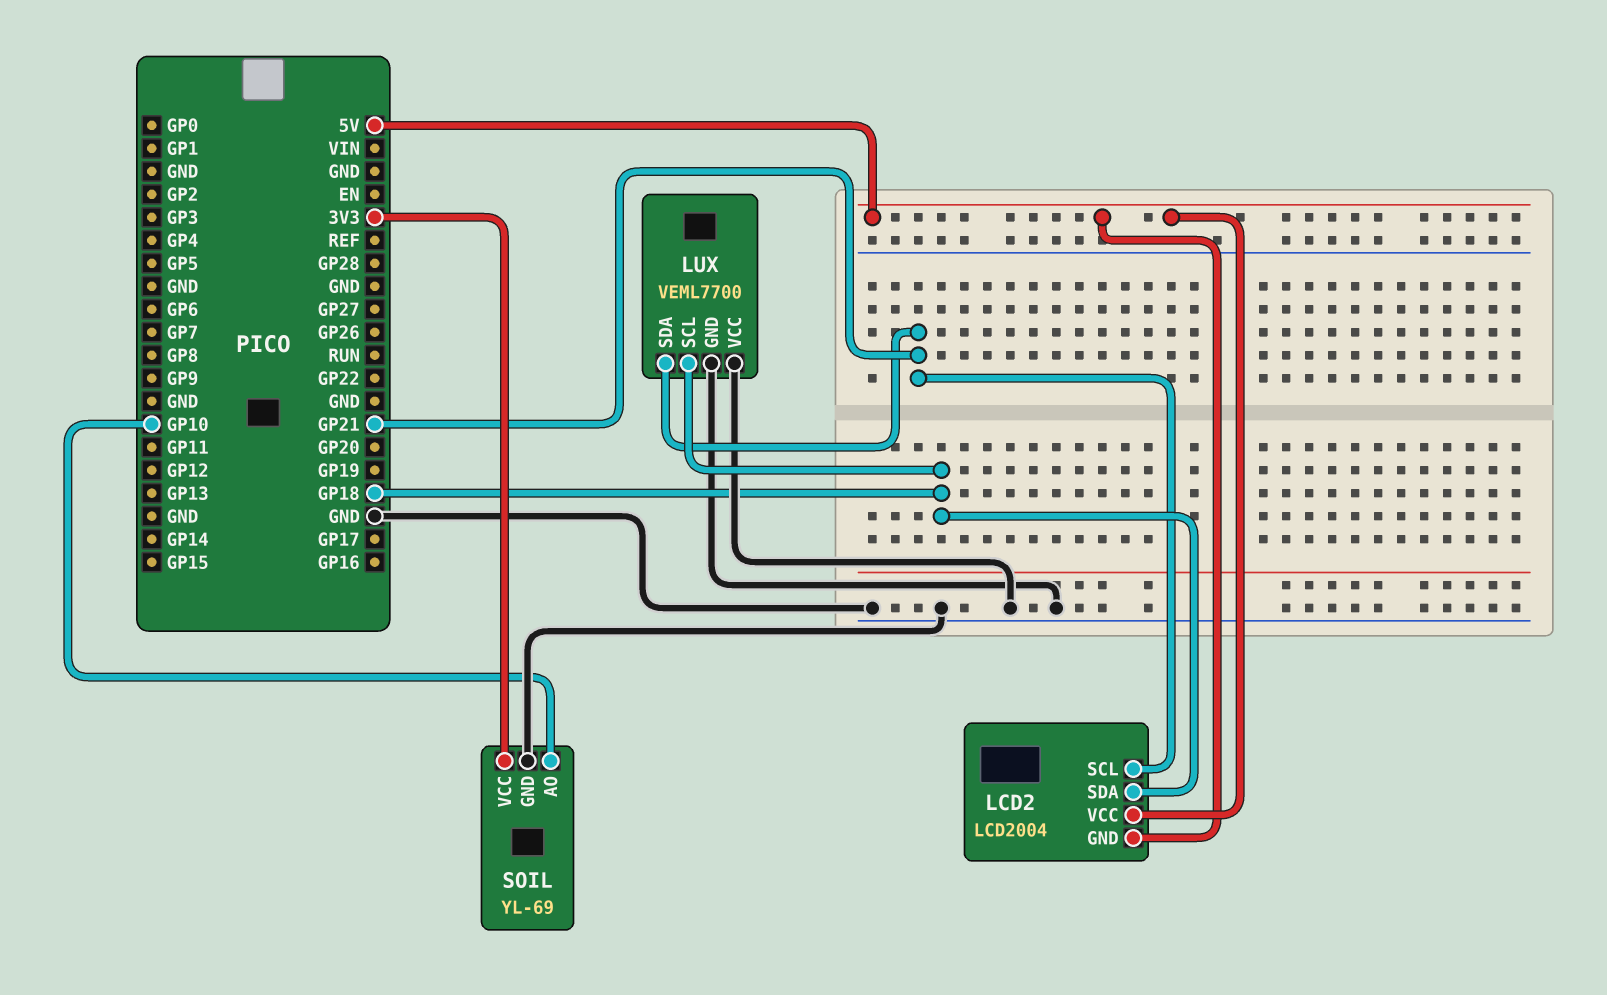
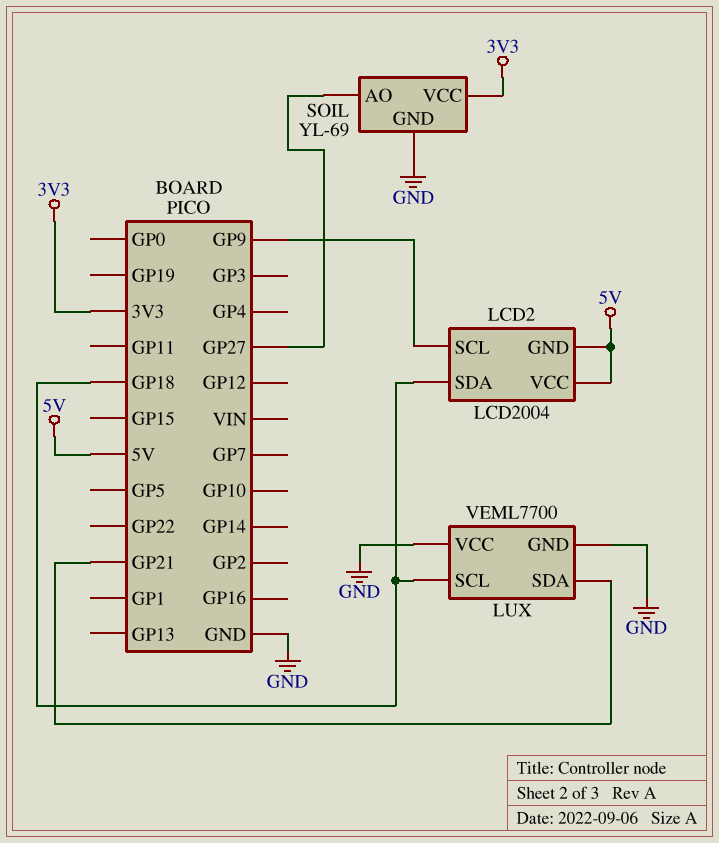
LCD2 pin SCL: GP21 -> GP9
SOIL pin AO: GP10 -> GP27

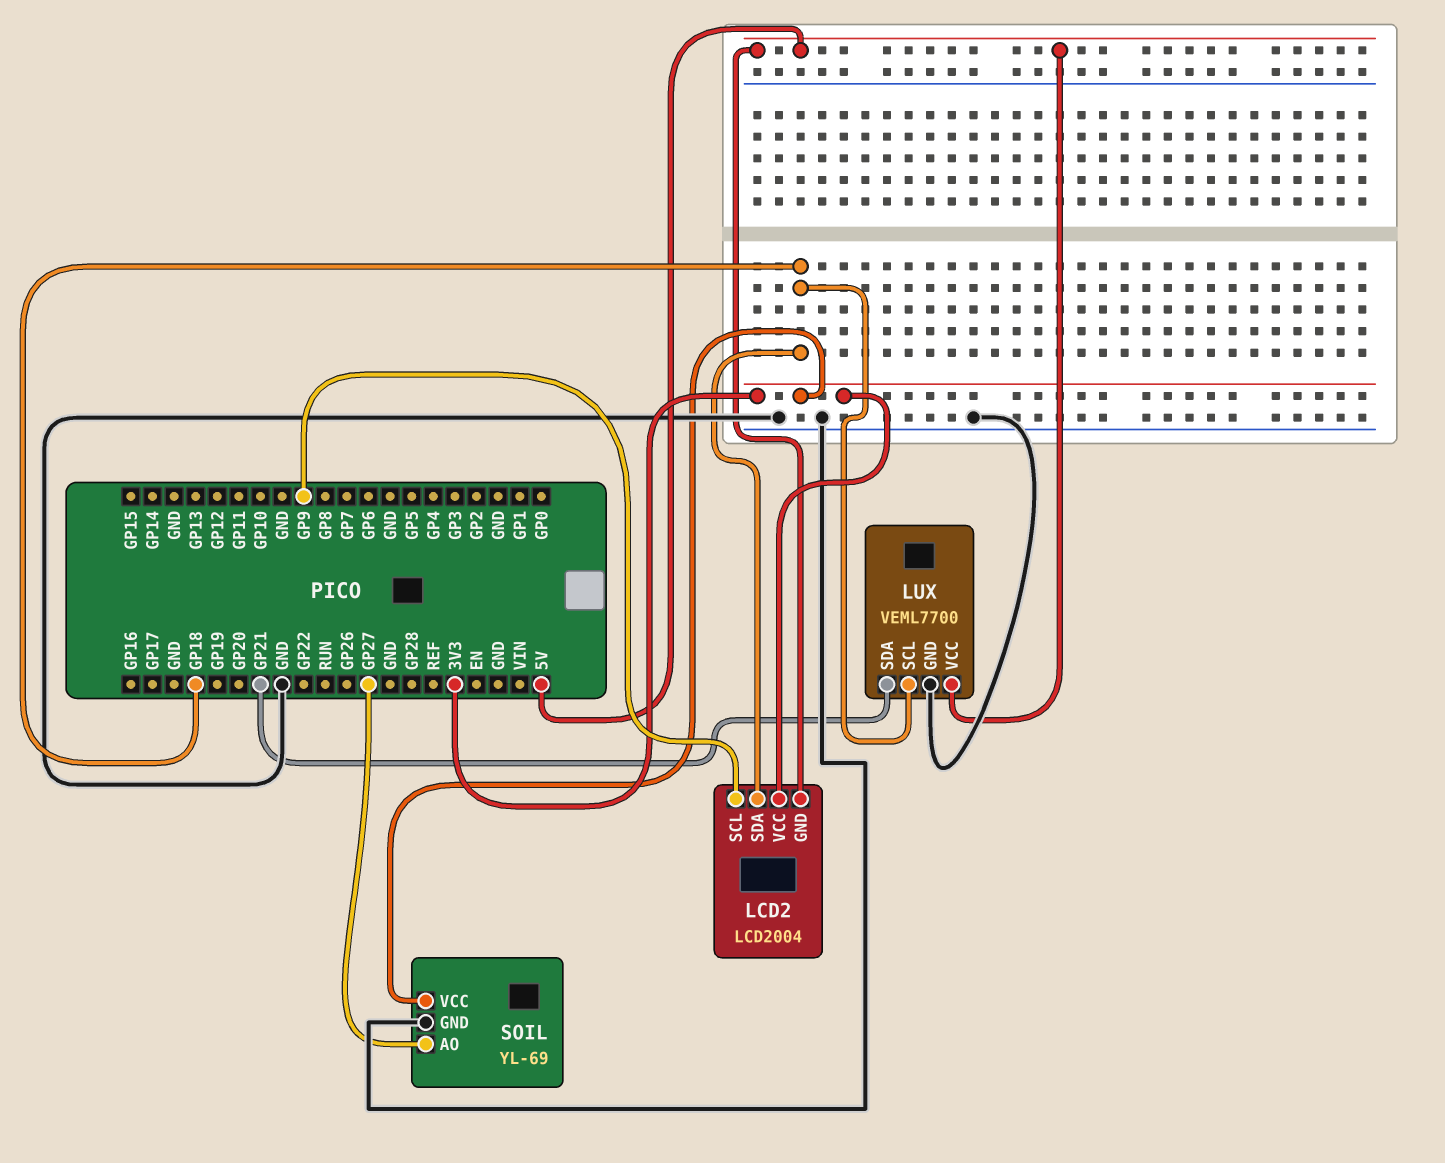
LCD2 pin VCC: 5V -> 3V3
LUX pin VCC: GND -> 5V

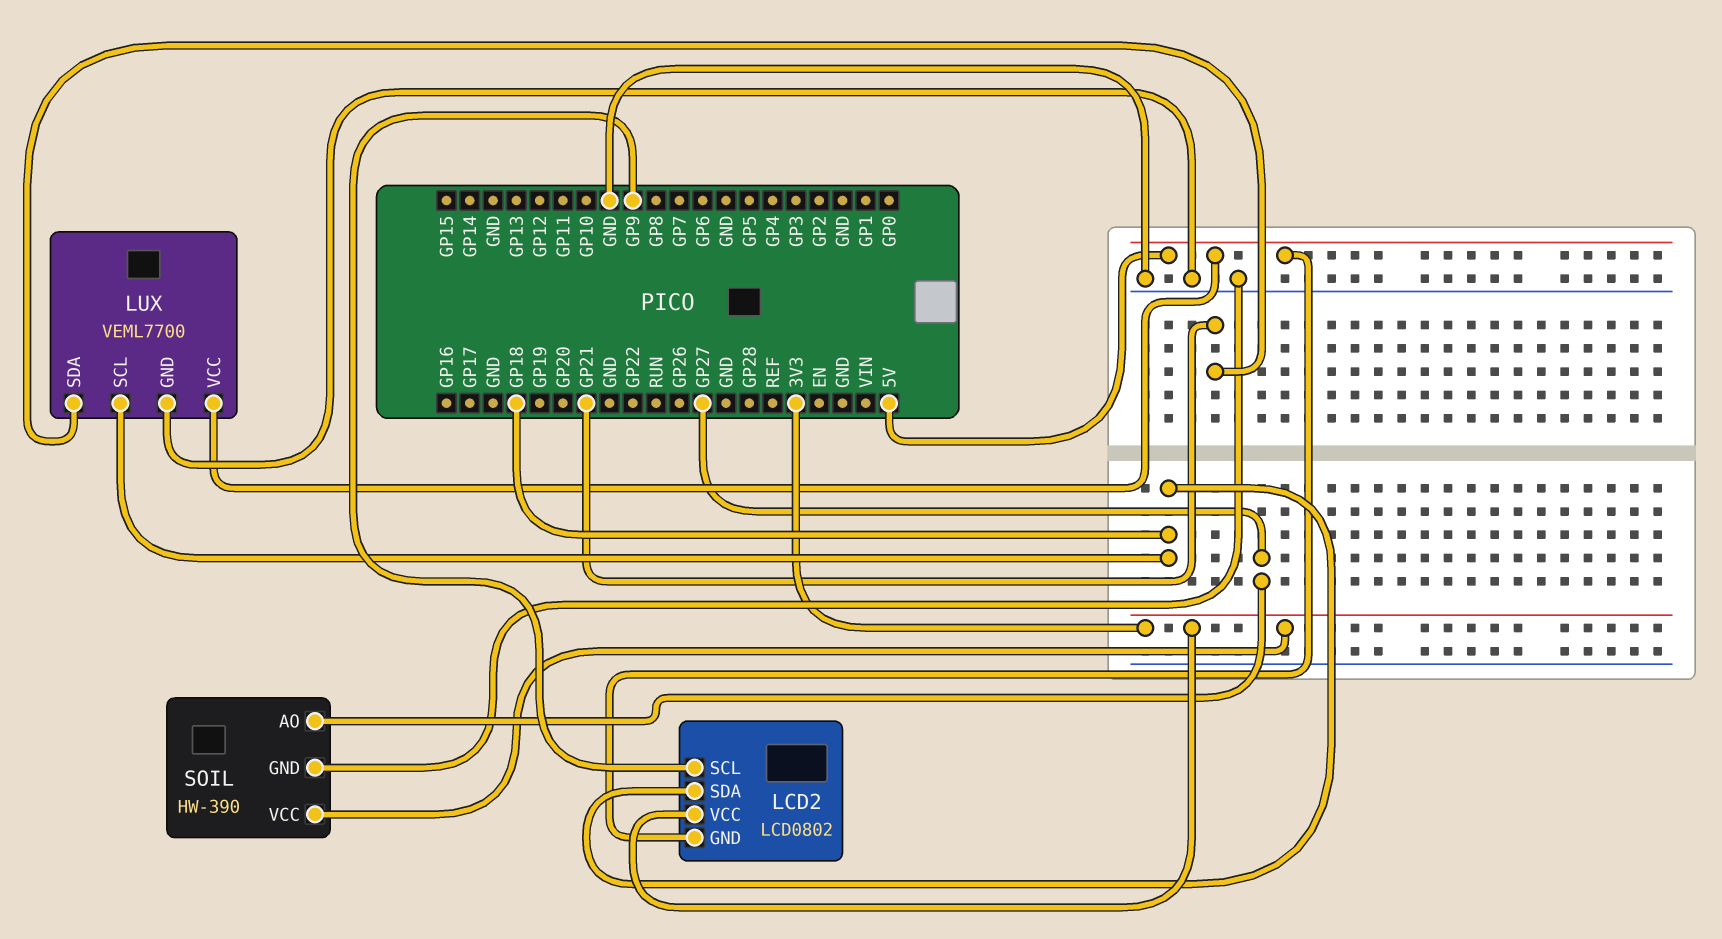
LCD2: LCD2004 -> LCD0802
SOIL: YL-69 -> HW-390

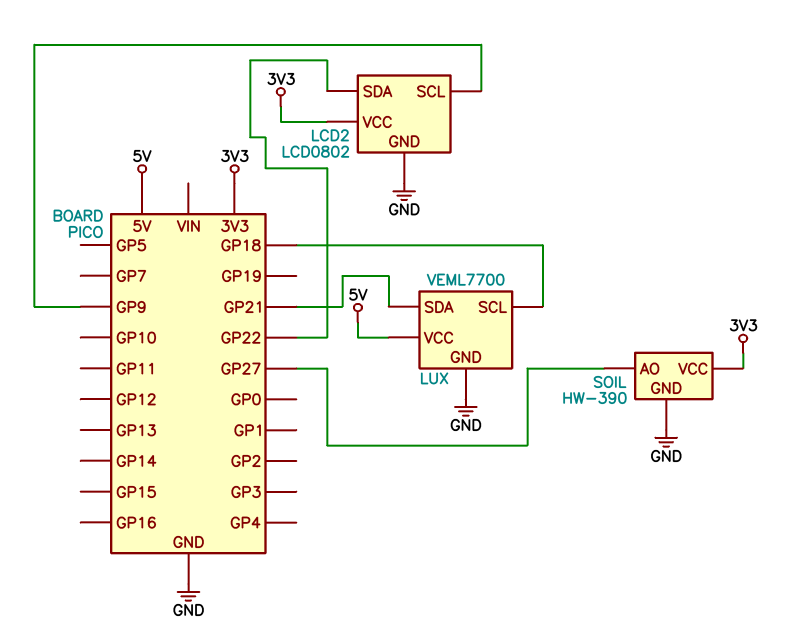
LCD2 pin GND: 5V -> GND
LCD2 pin SDA: GP18 -> GP22

